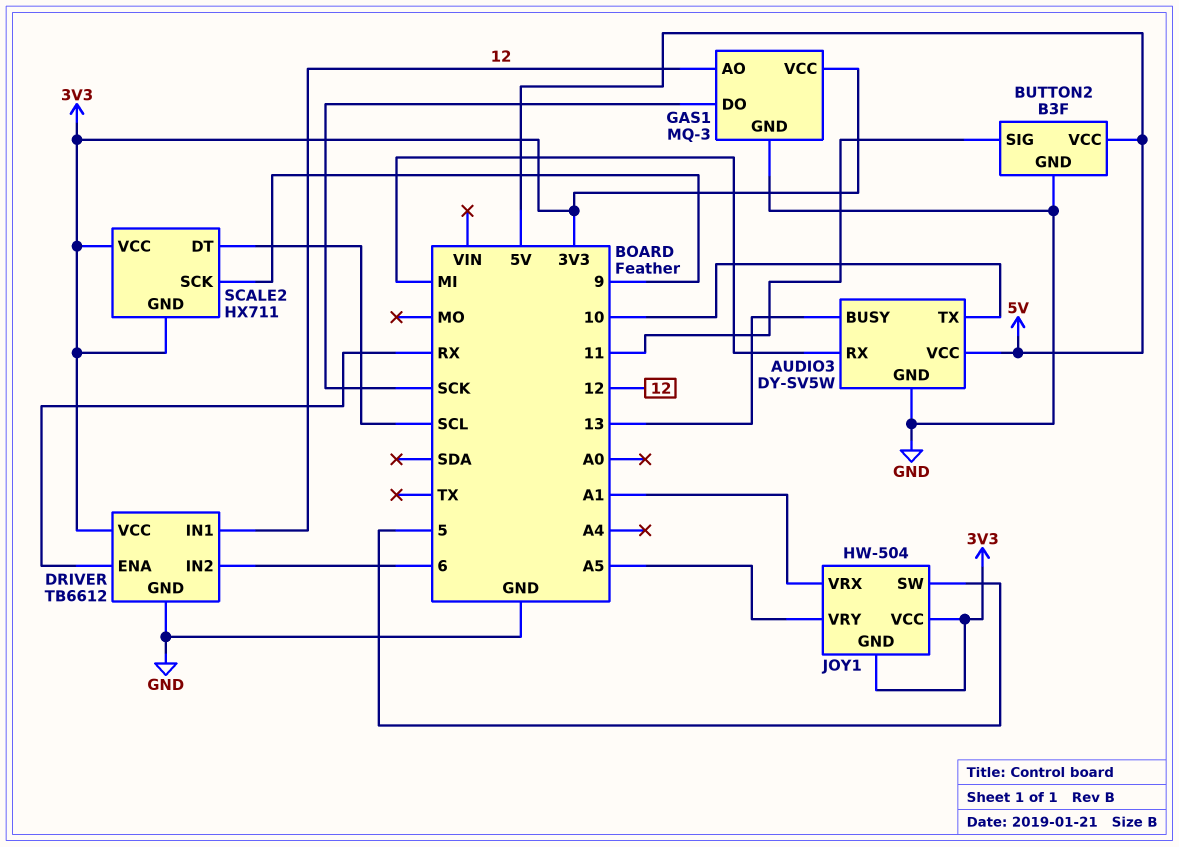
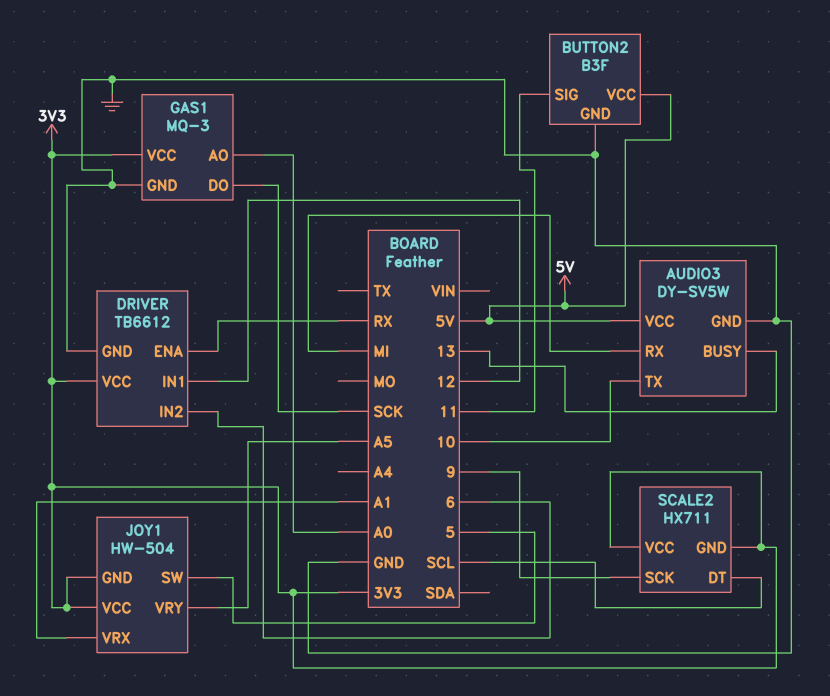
GAS1 pin AO: 12 -> A0

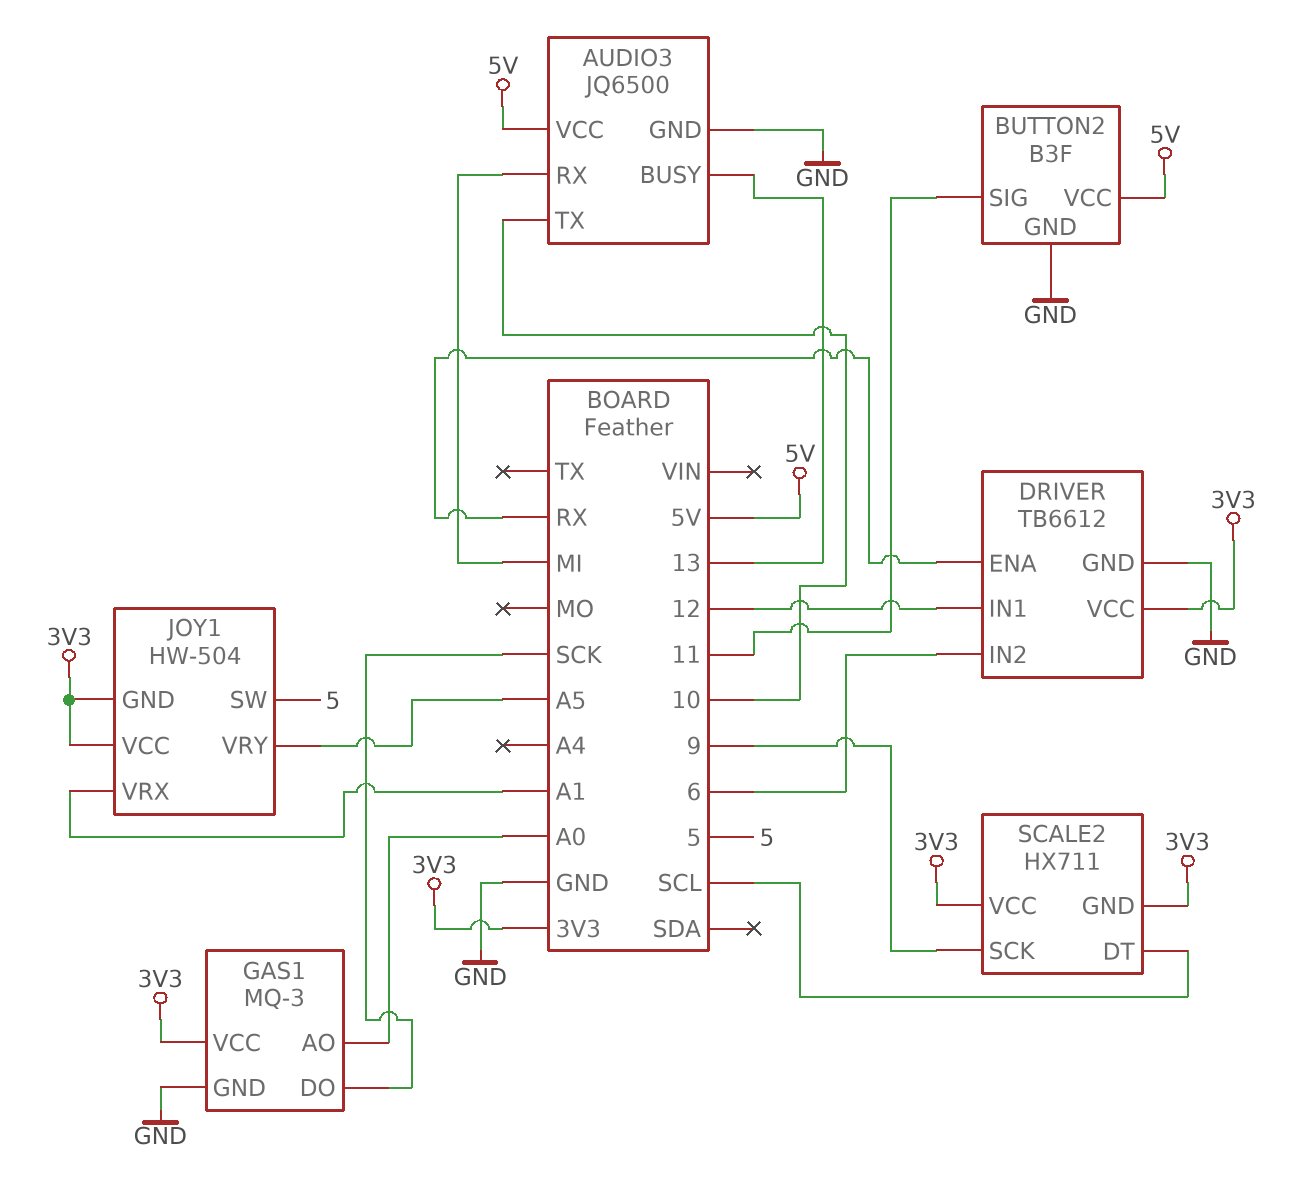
AUDIO3: DY-SV5W -> JQ6500

